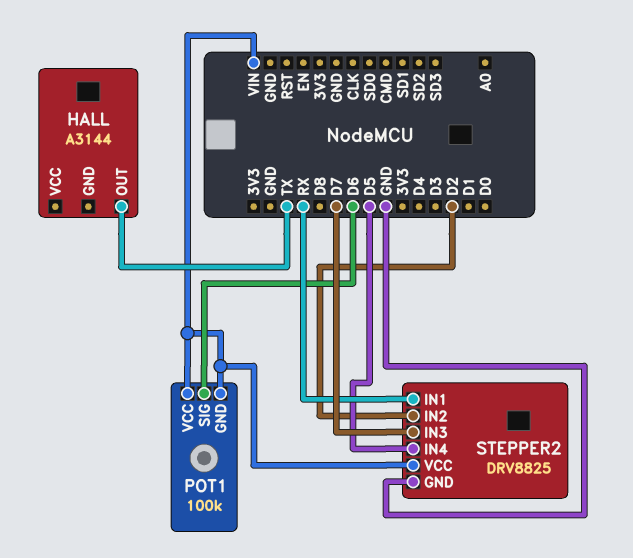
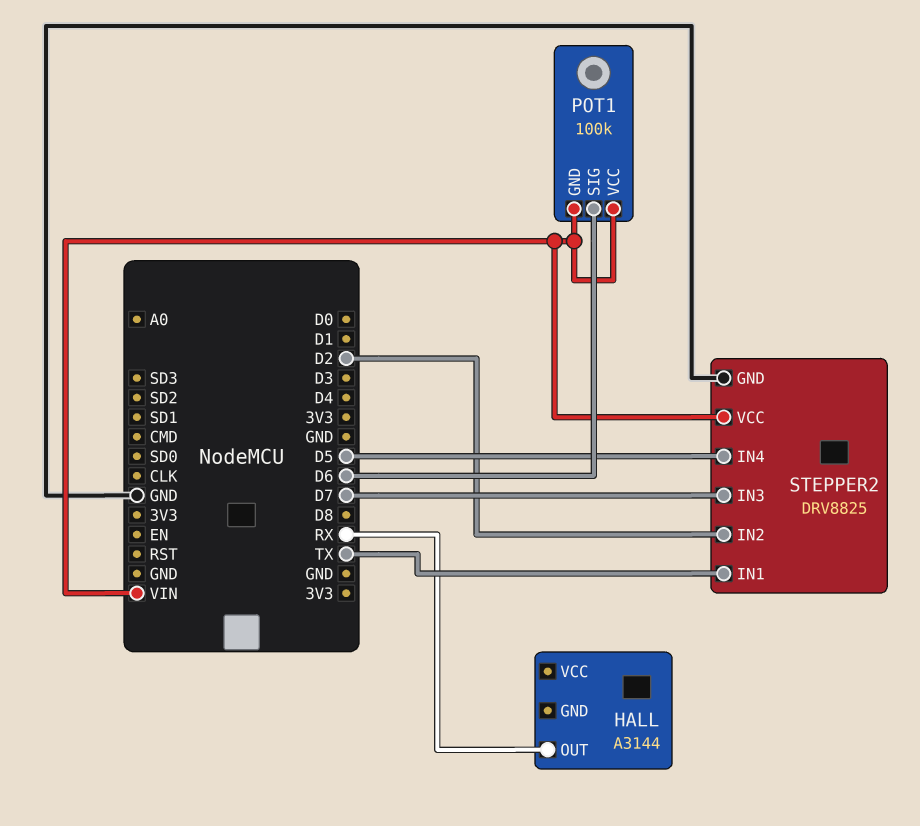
HALL pin OUT: TX -> RX
STEPPER2 pin IN1: RX -> TX

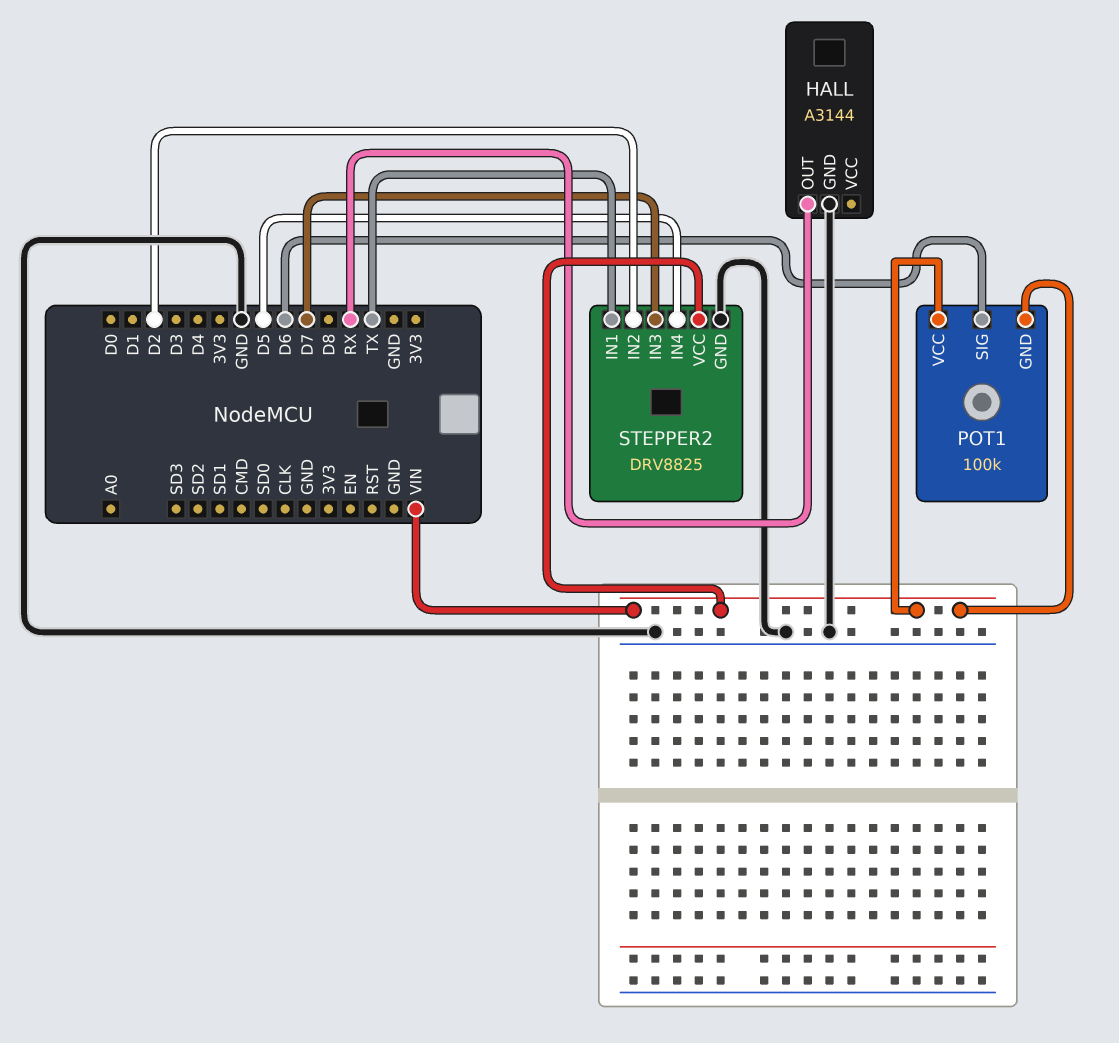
HALL pin GND: none -> GND

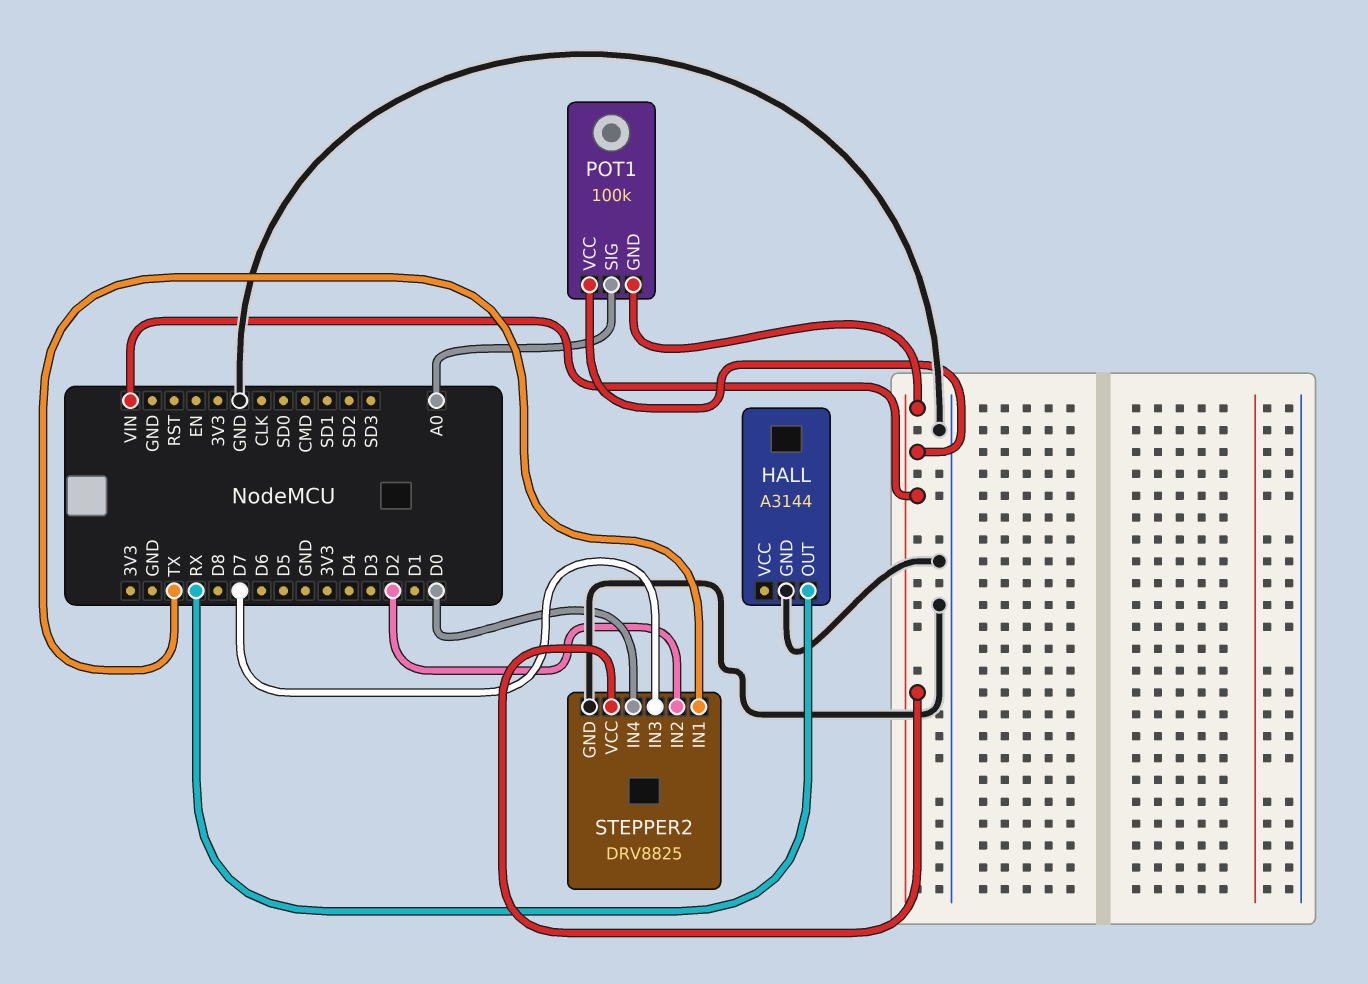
POT1 pin SIG: D6 -> A0
STEPPER2 pin IN4: D5 -> D0

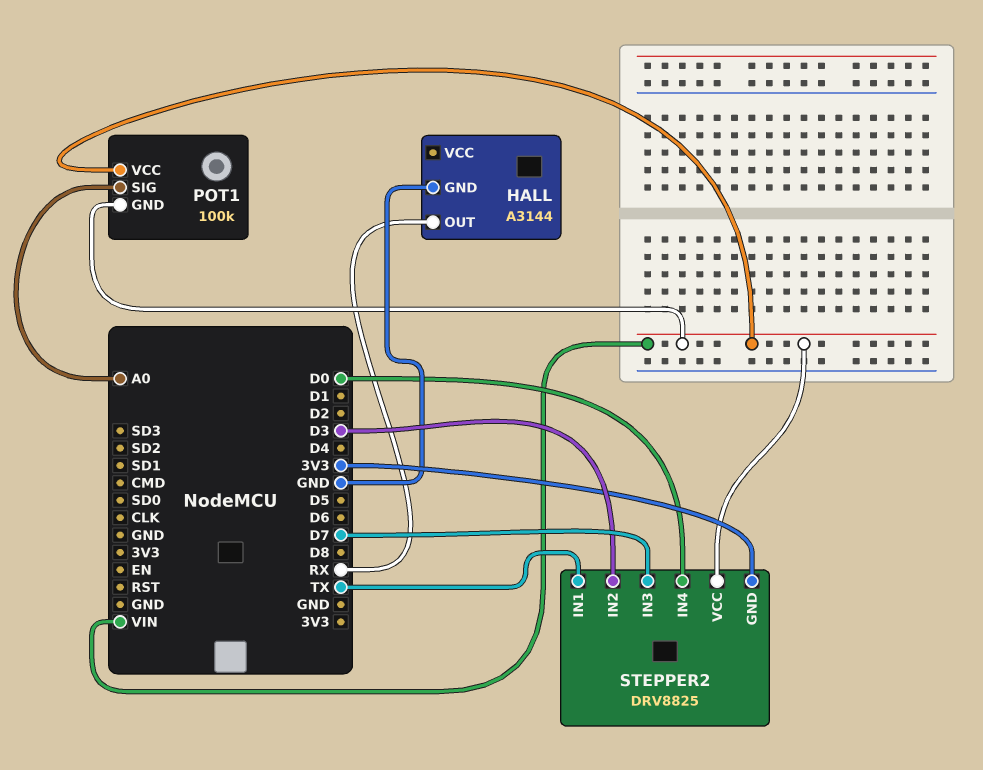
STEPPER2 pin GND: GND -> 3V3
STEPPER2 pin IN2: D2 -> D3

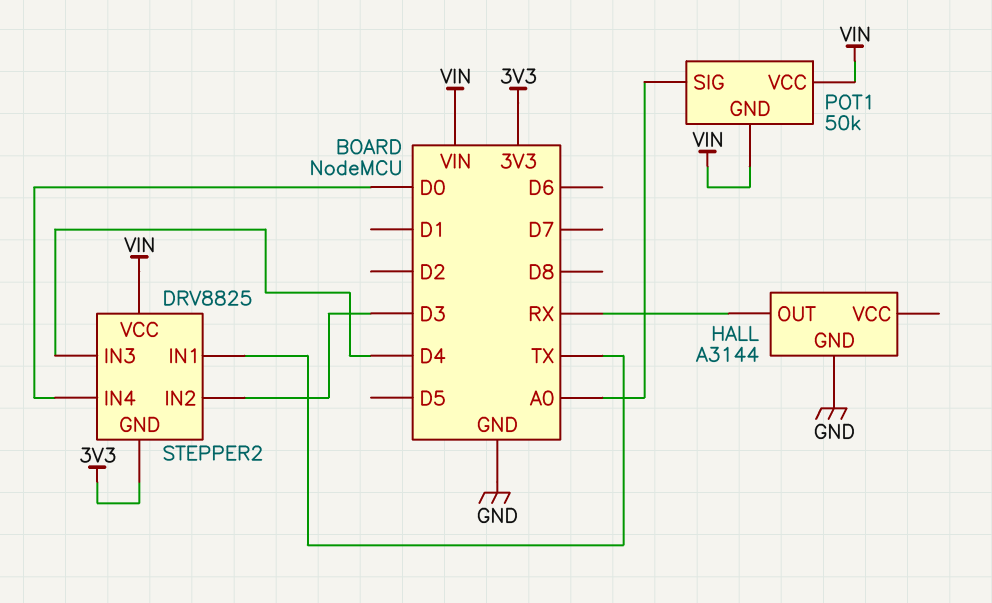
POT1: 100k -> 50k
STEPPER2 pin IN3: D7 -> D4

